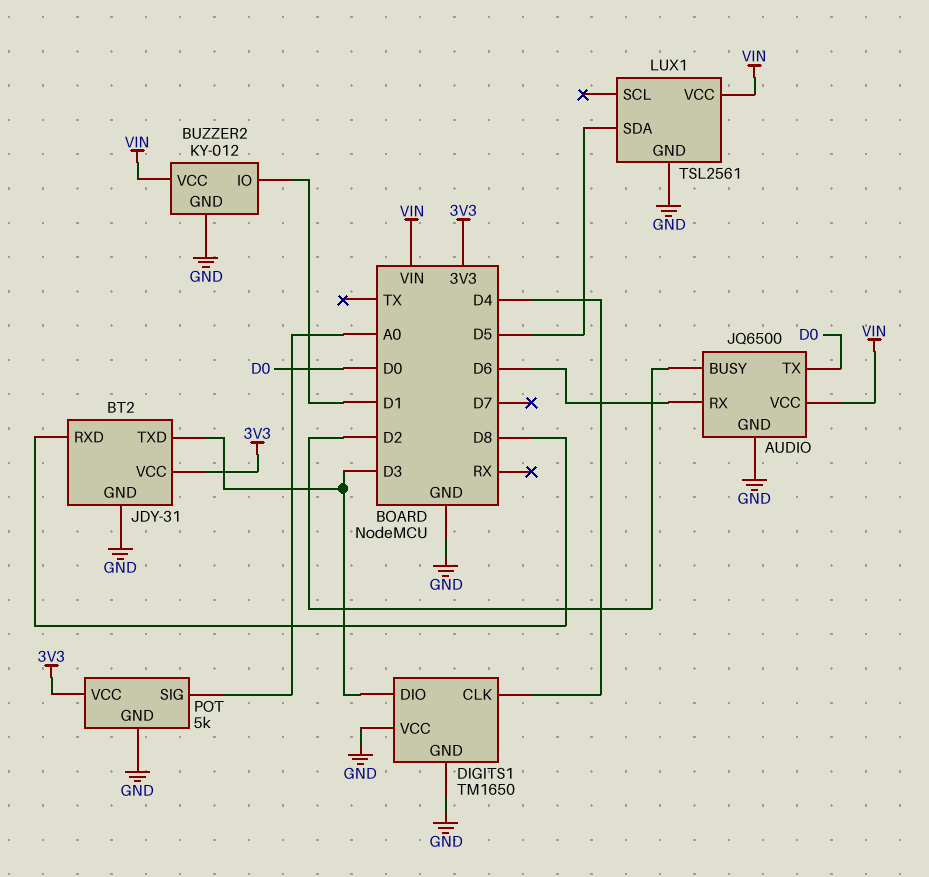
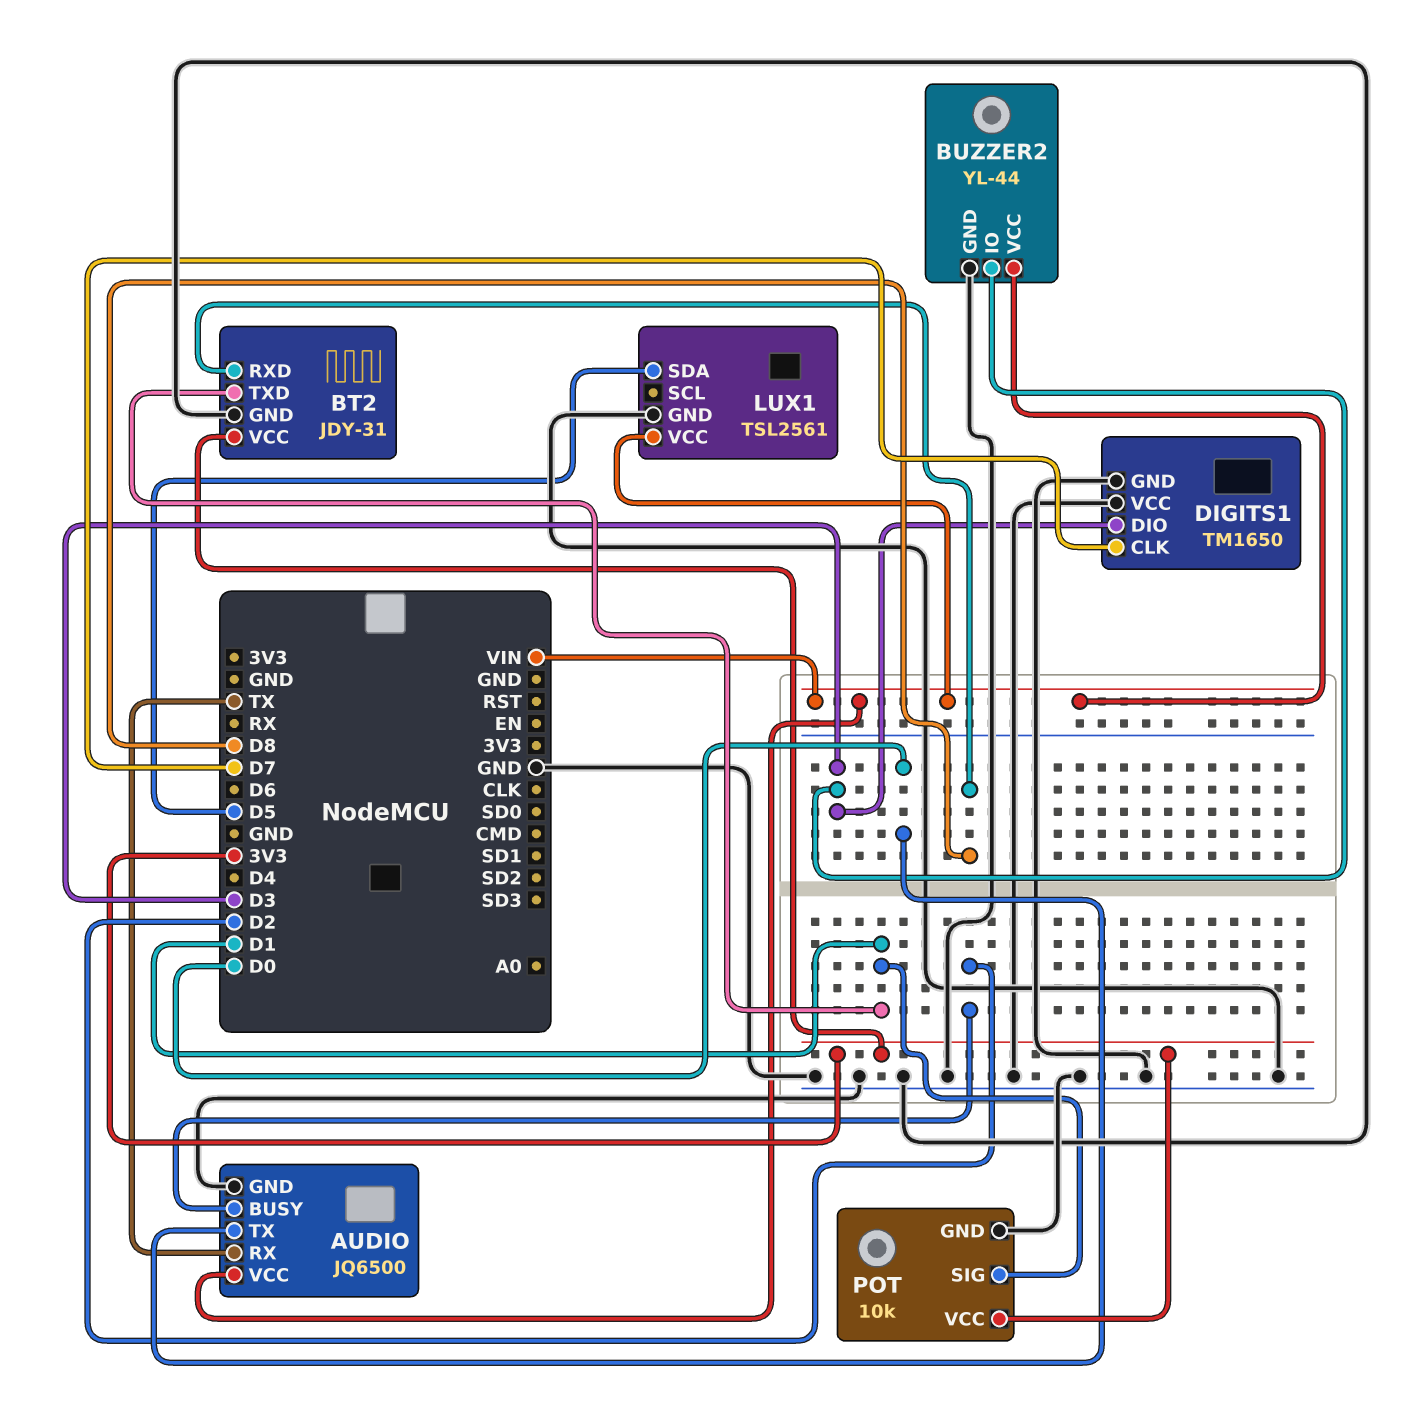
AUDIO pin RX: D6 -> TX
BT2 pin TXD: D3 -> D1
BUZZER2: KY-012 -> YL-44
BUZZER2 pin IO: D1 -> D3
DIGITS1 pin CLK: D4 -> D7
POT: 5k -> 10k
POT pin SIG: A0 -> D1

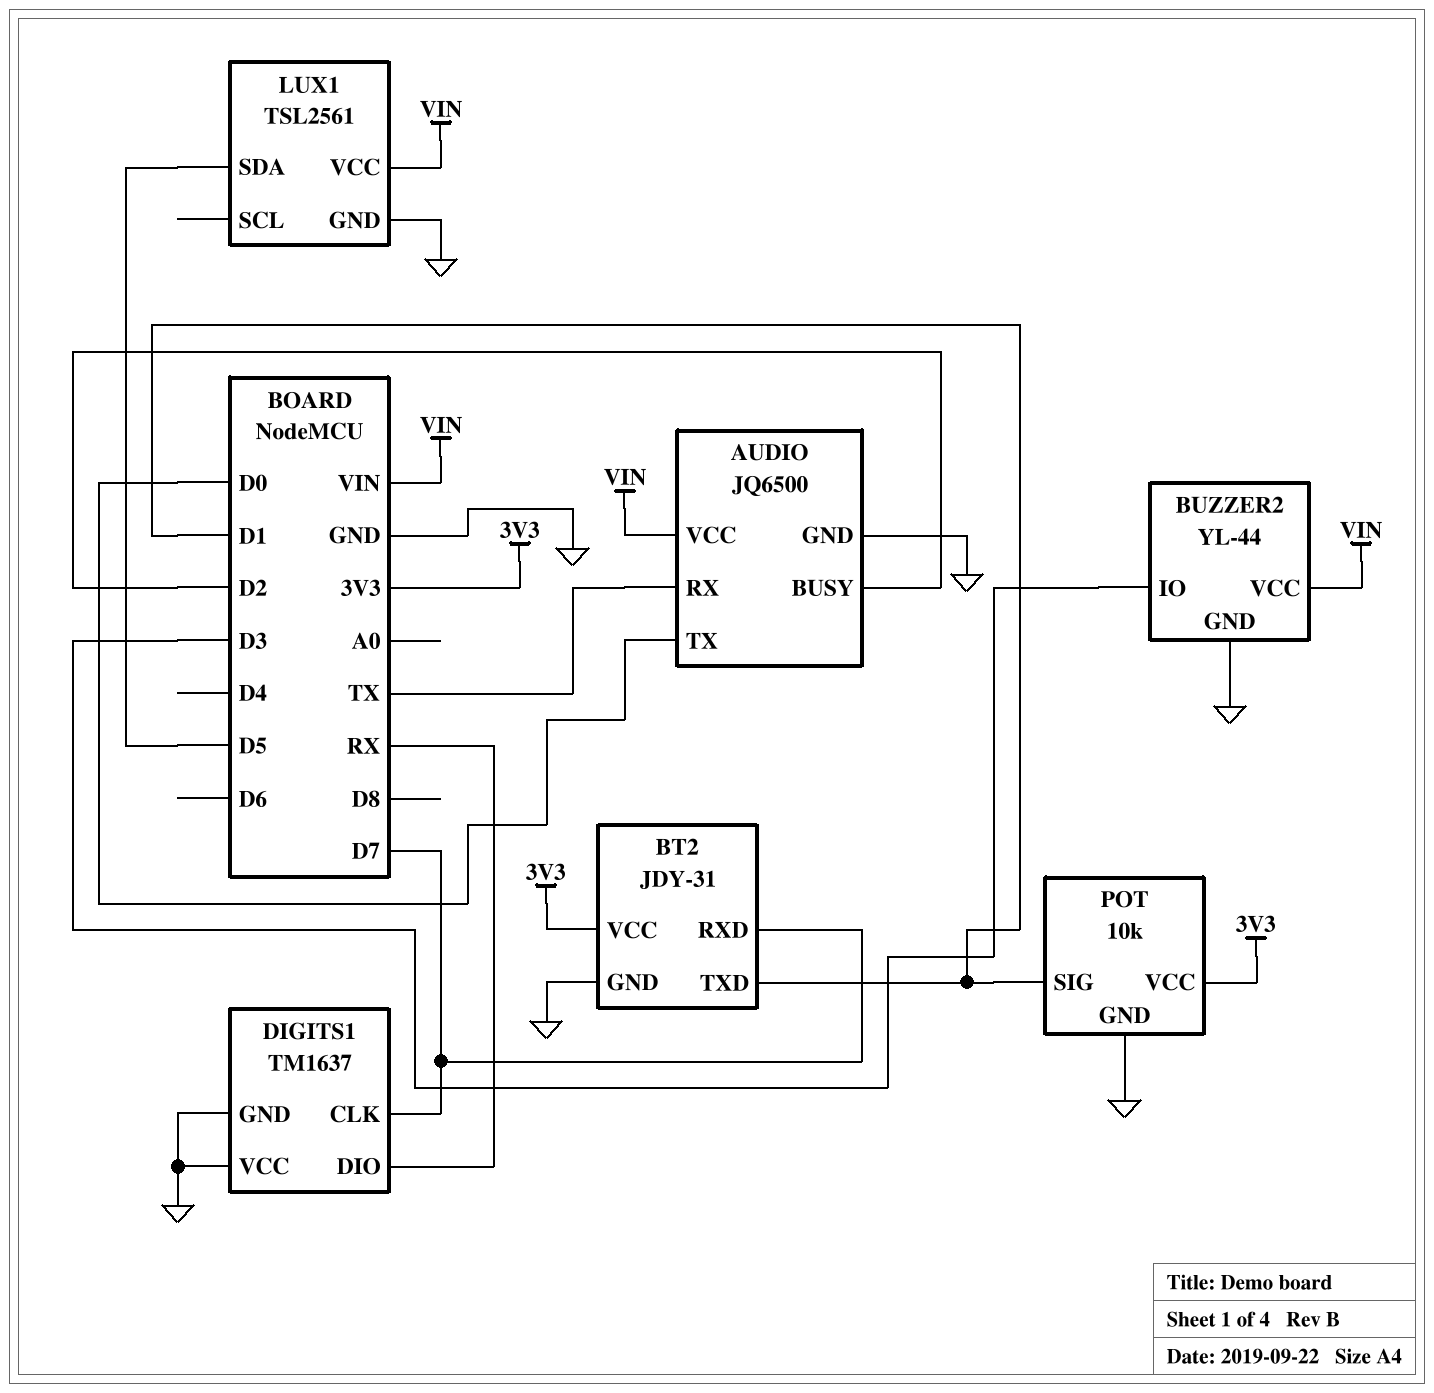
BT2 pin RXD: D8 -> D7
DIGITS1: TM1650 -> TM1637
DIGITS1 pin DIO: D3 -> RX

